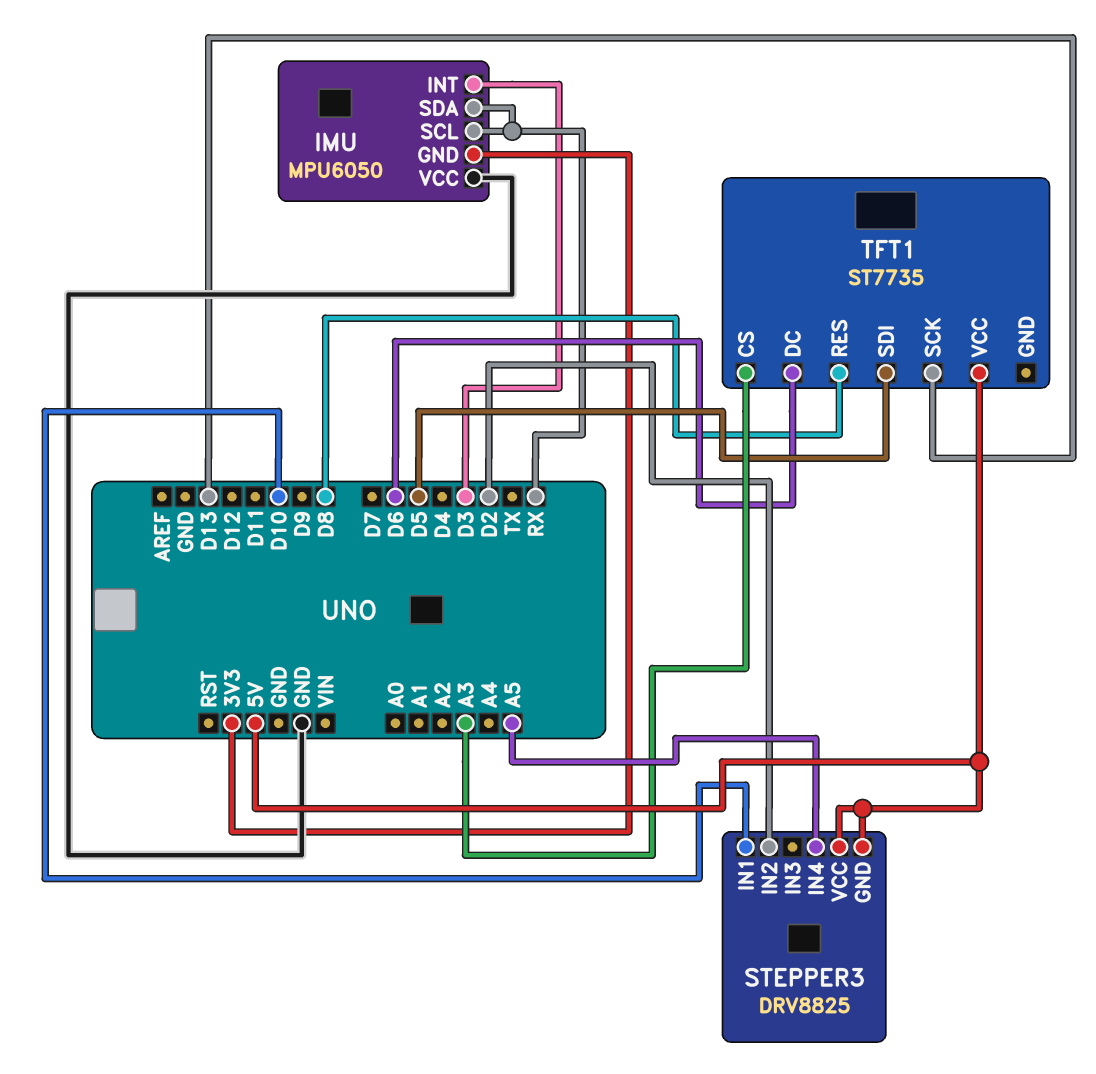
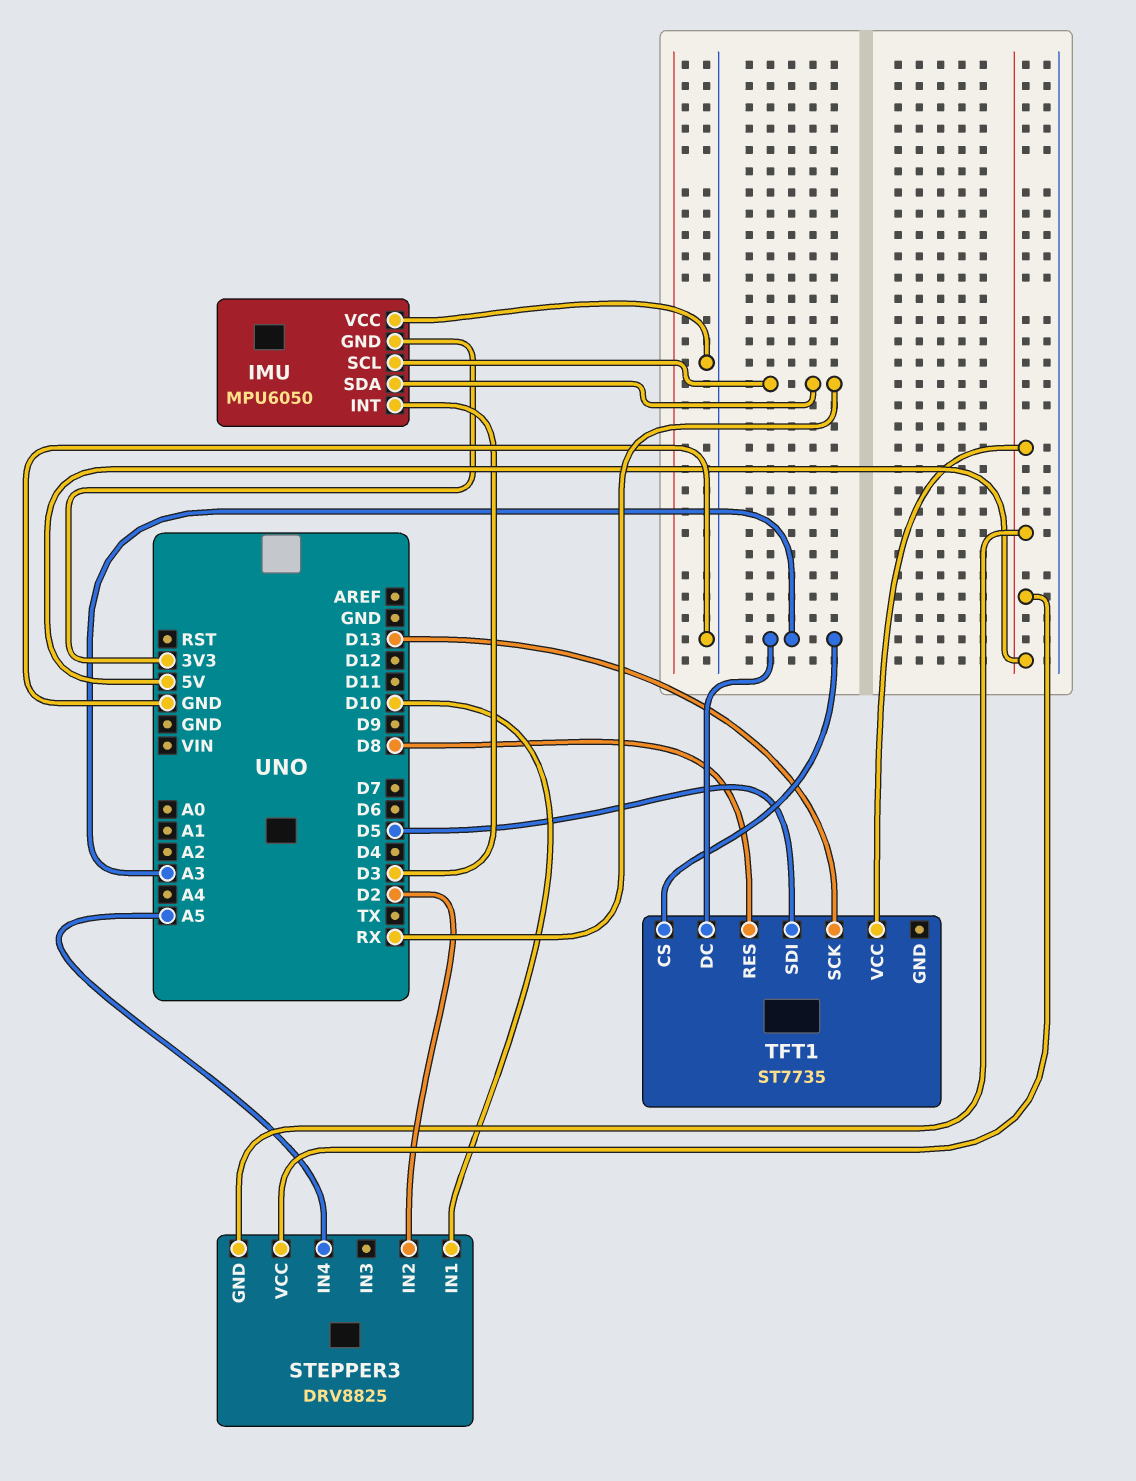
TFT1 pin DC: D6 -> A3

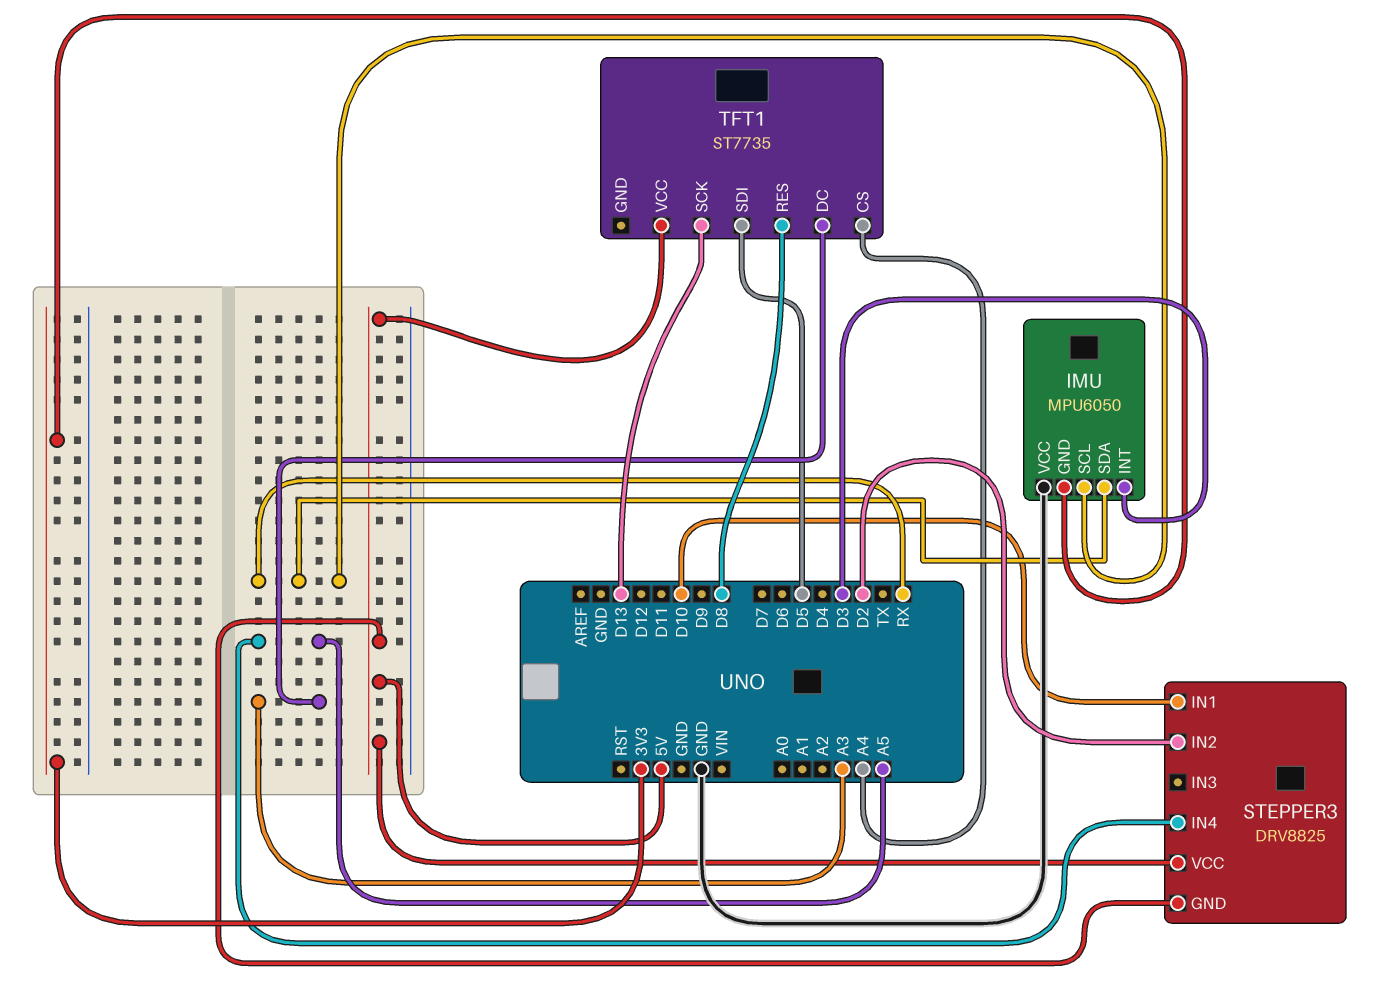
TFT1 pin CS: A3 -> A4

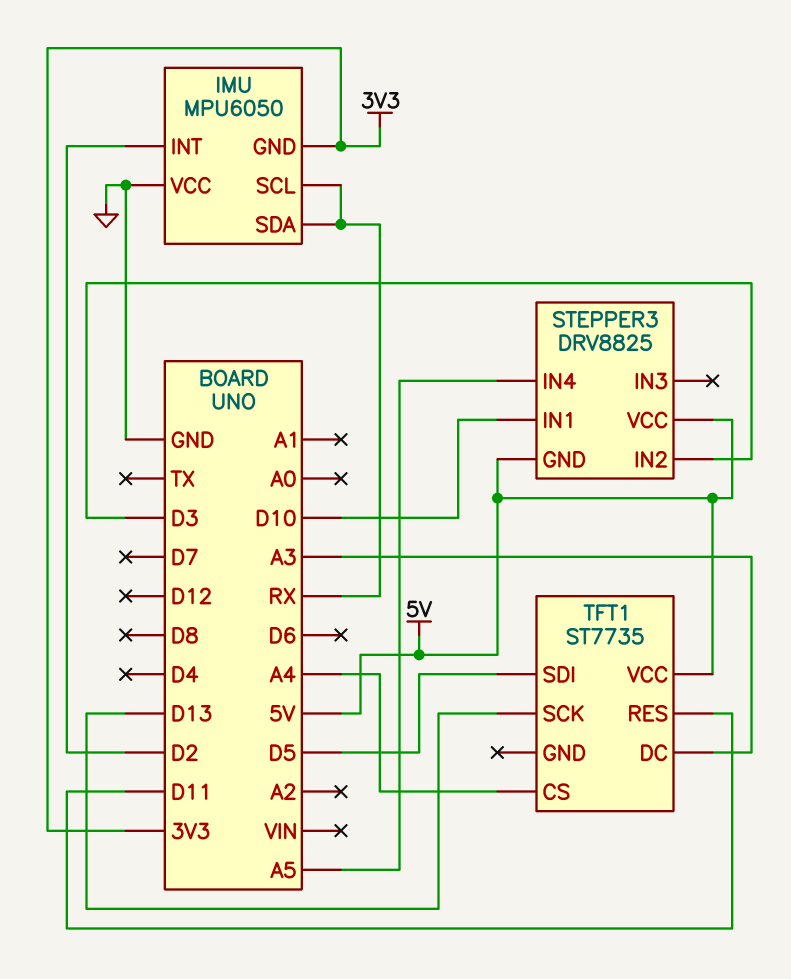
IMU pin INT: D3 -> D2
STEPPER3 pin IN2: D2 -> D3
TFT1 pin RES: D8 -> D11

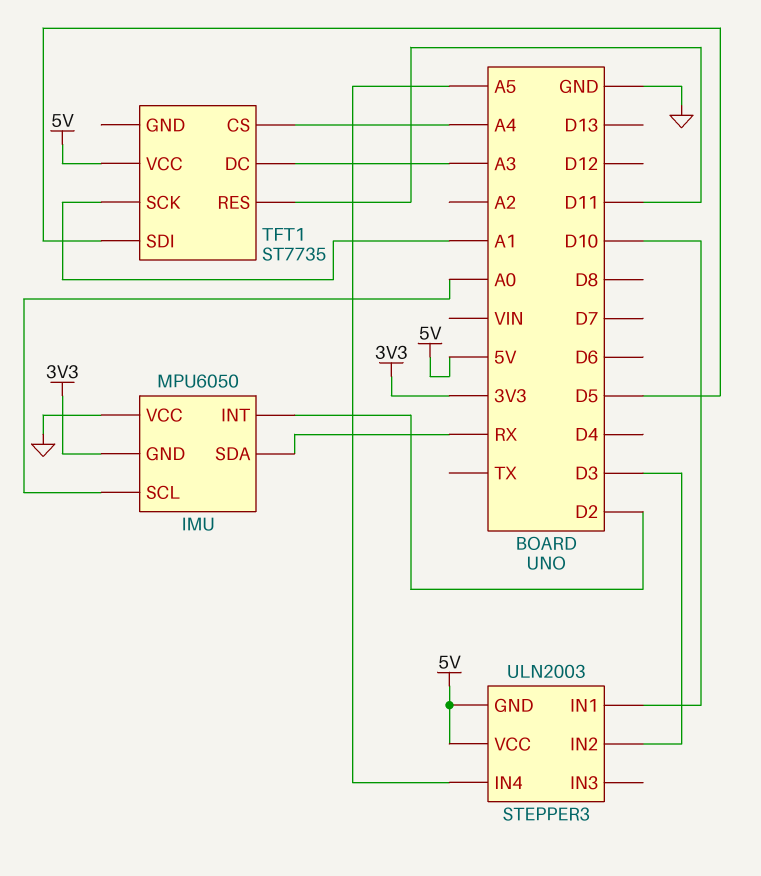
IMU pin SCL: RX -> A0
STEPPER3: DRV8825 -> ULN2003
TFT1 pin SCK: D13 -> A1

